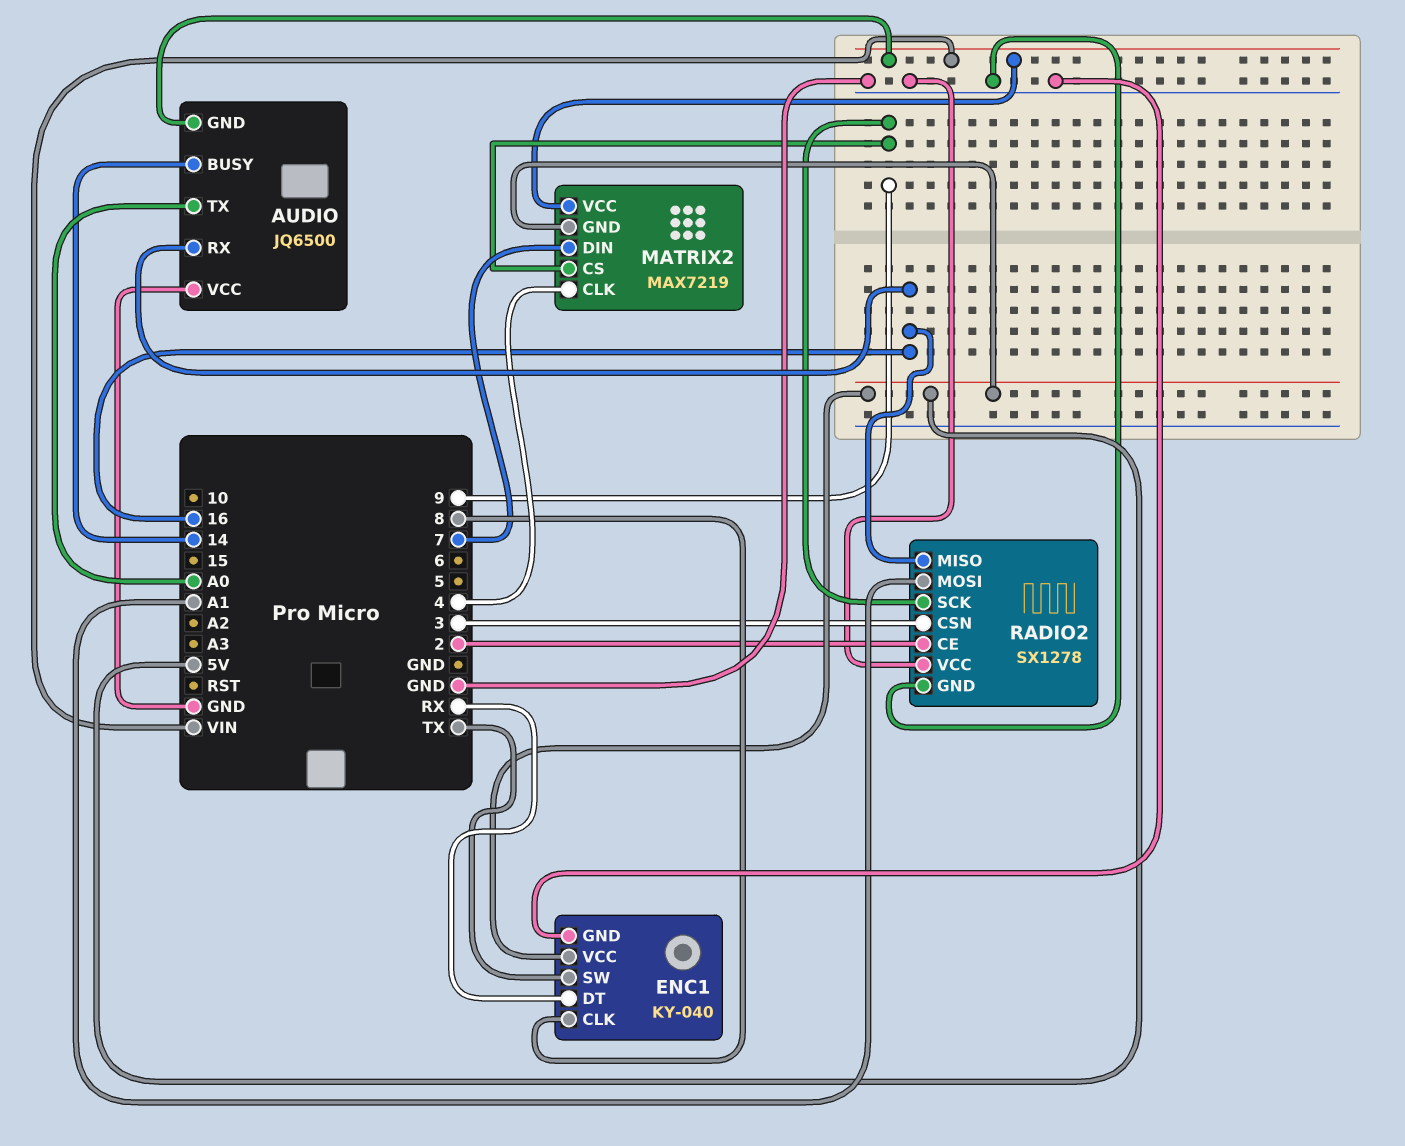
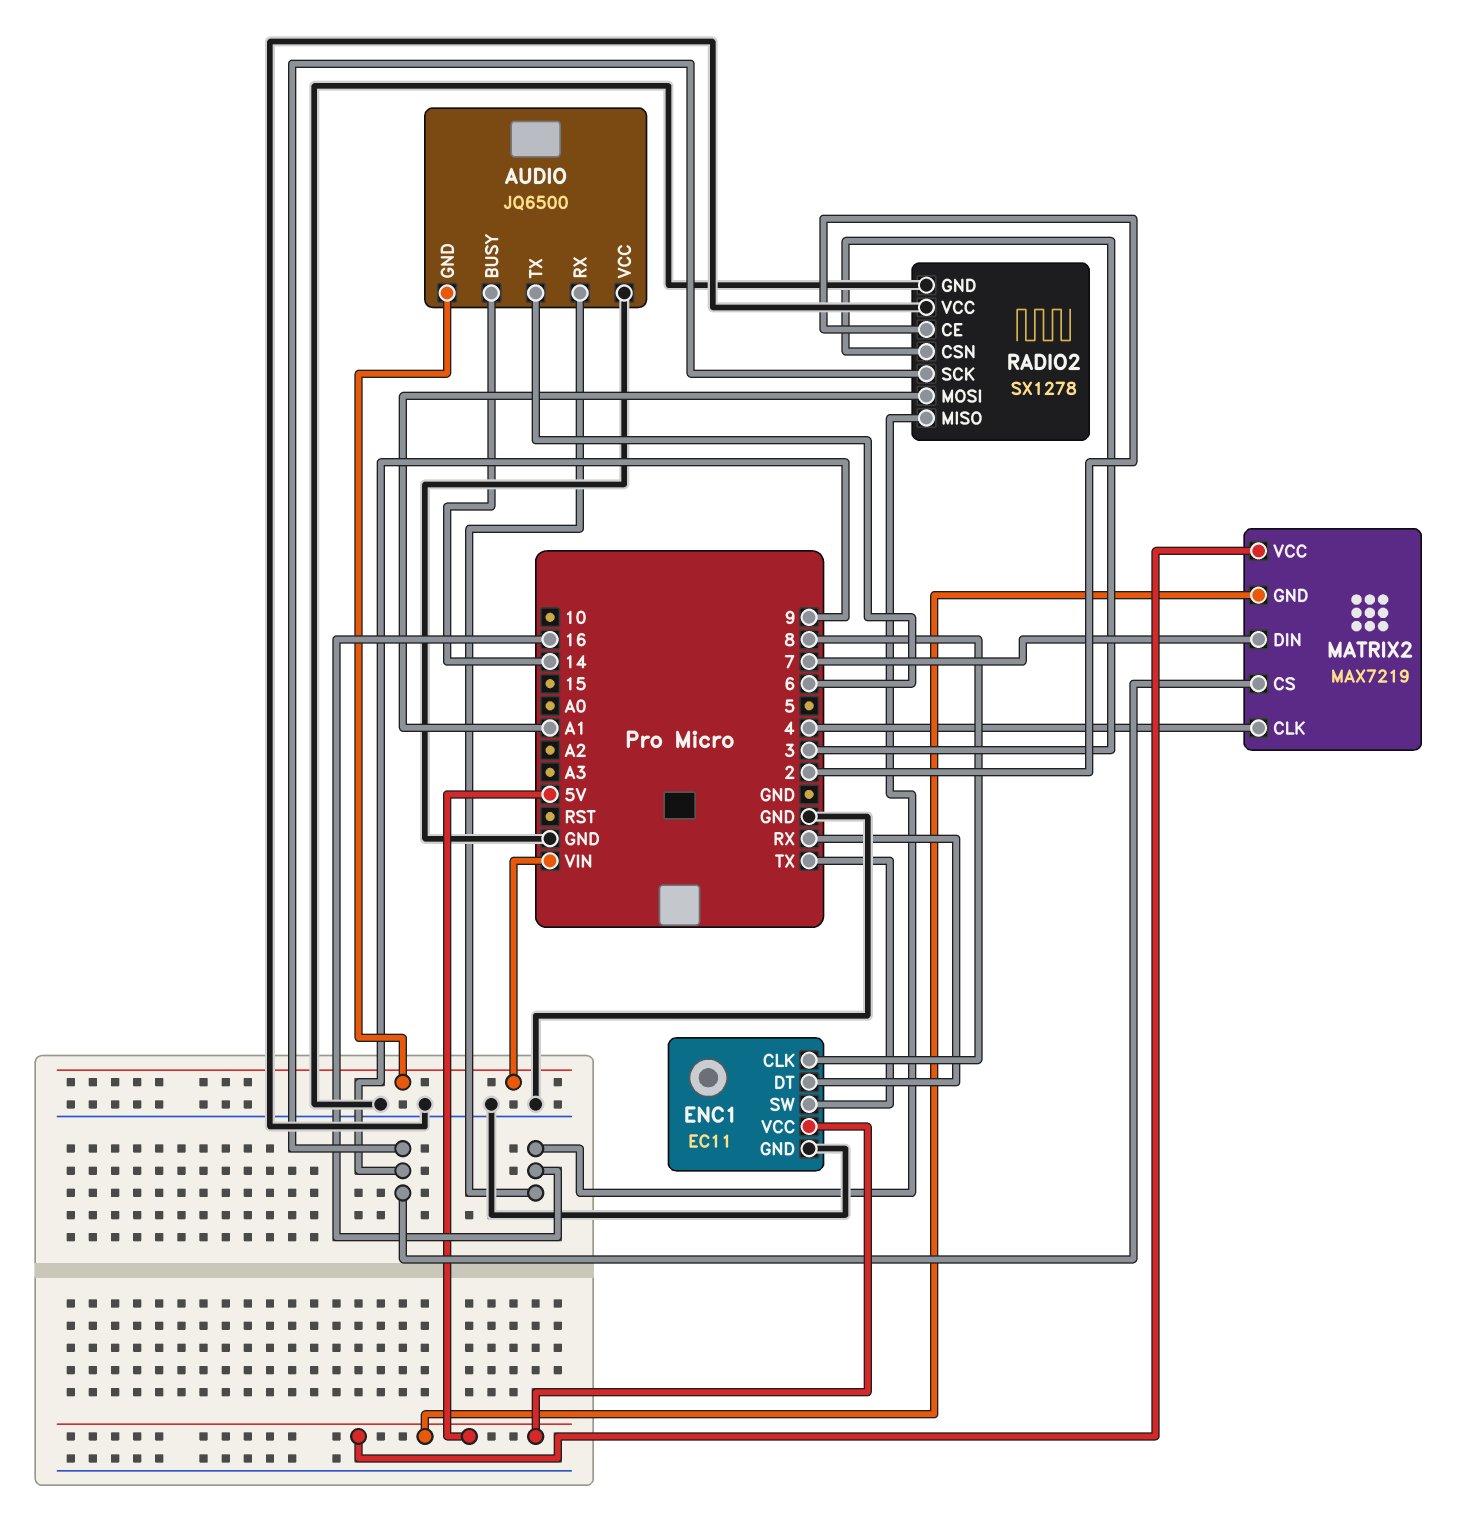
AUDIO pin TX: A0 -> 6
ENC1: KY-040 -> EC11
MATRIX2 pin VCC: VIN -> 5V

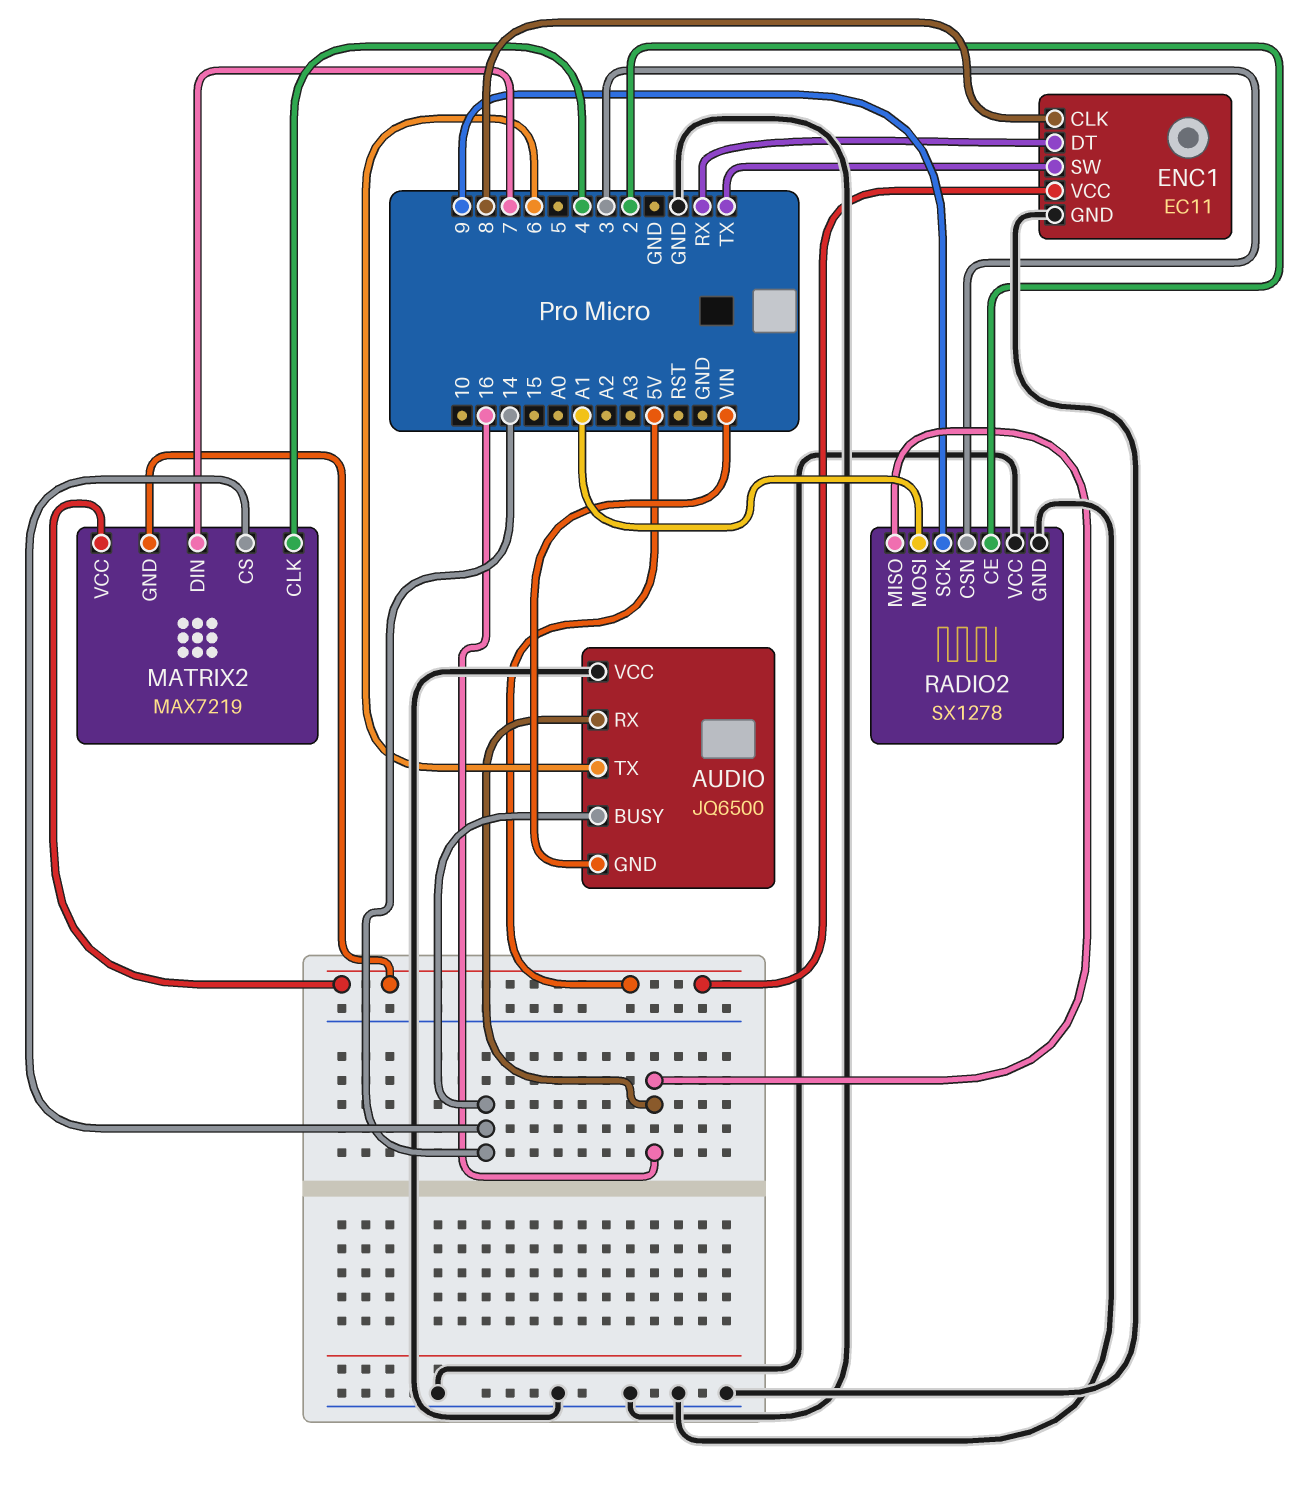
MATRIX2 pin CS: 9 -> 14

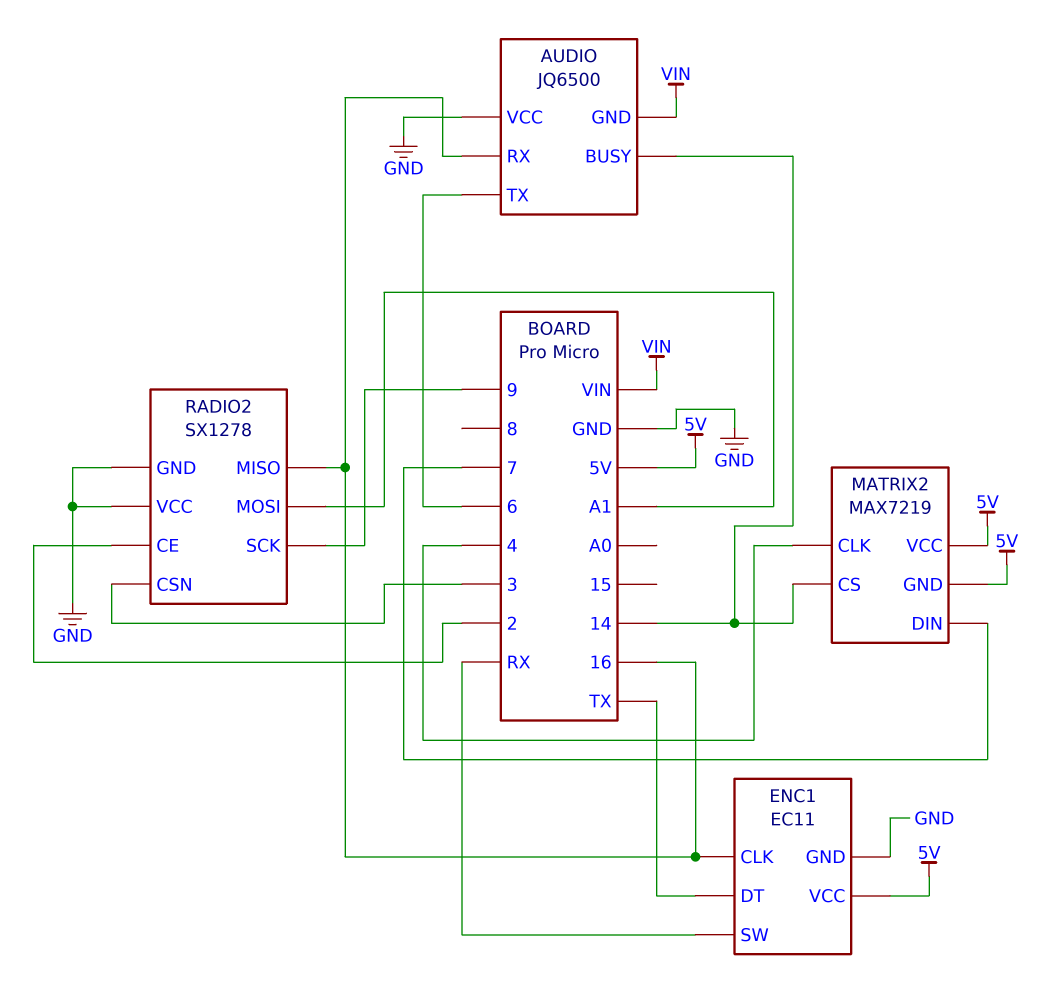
ENC1 pin CLK: 8 -> 16
ENC1 pin DT: RX -> TX
ENC1 pin SW: TX -> RX

